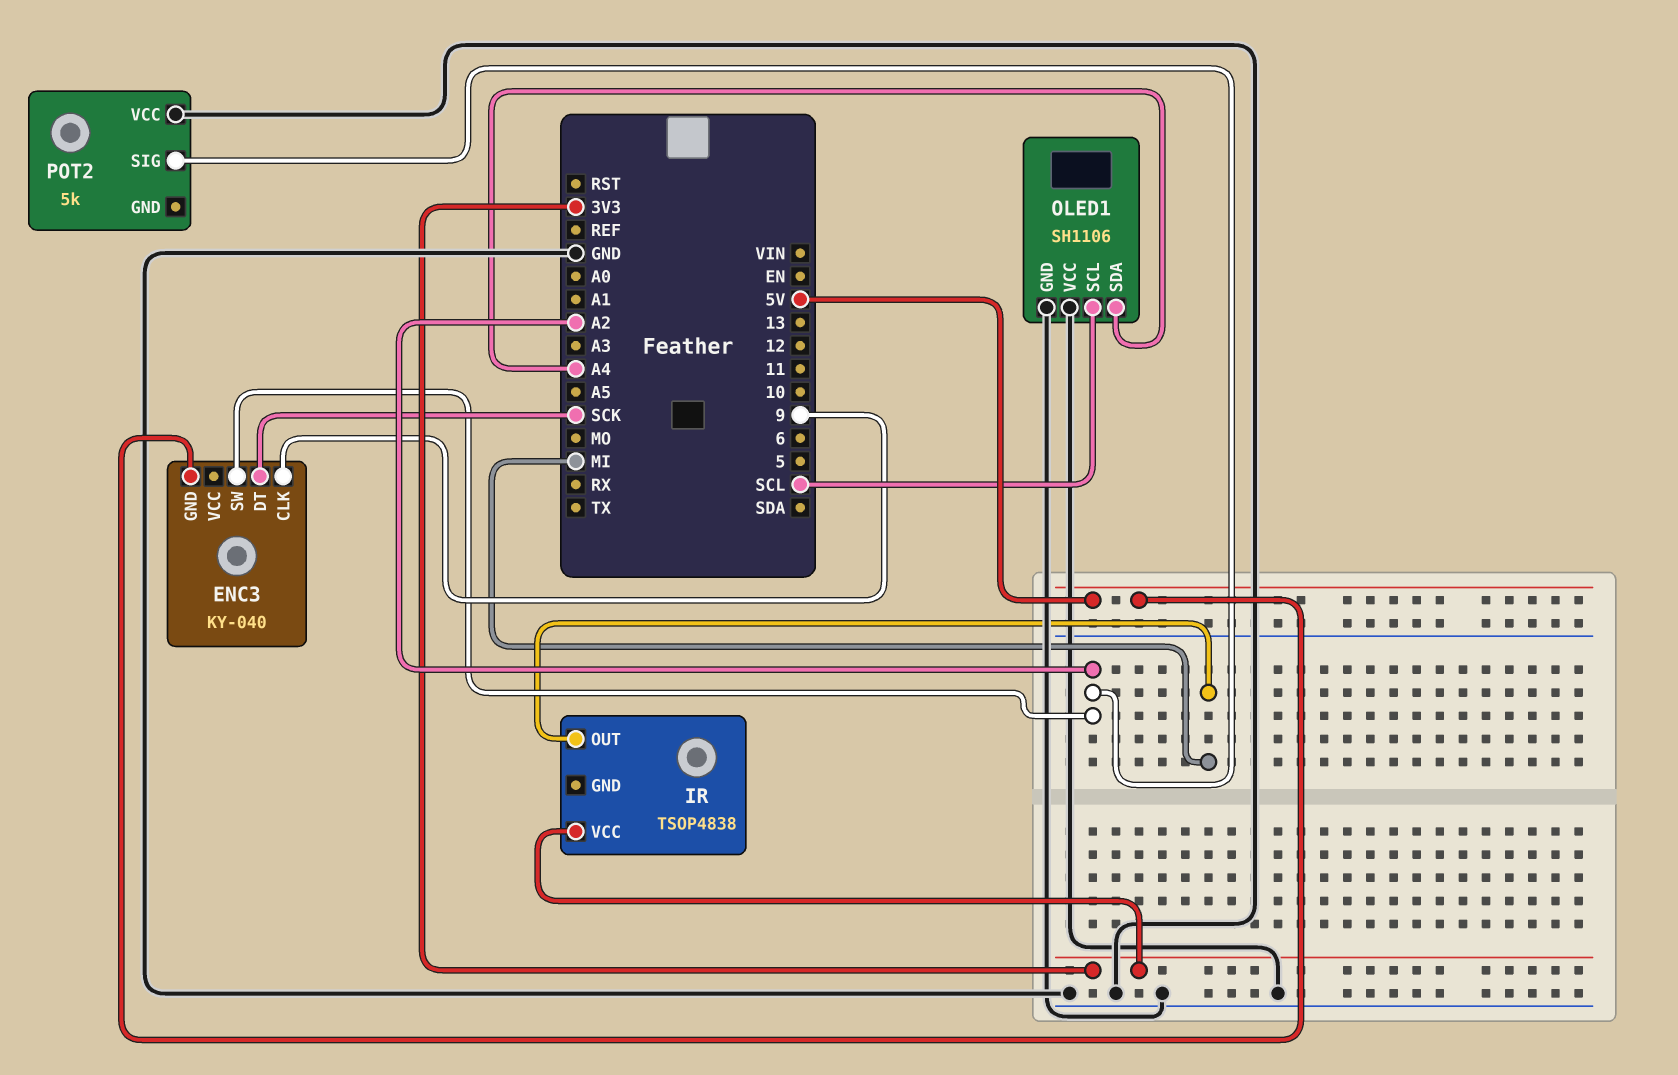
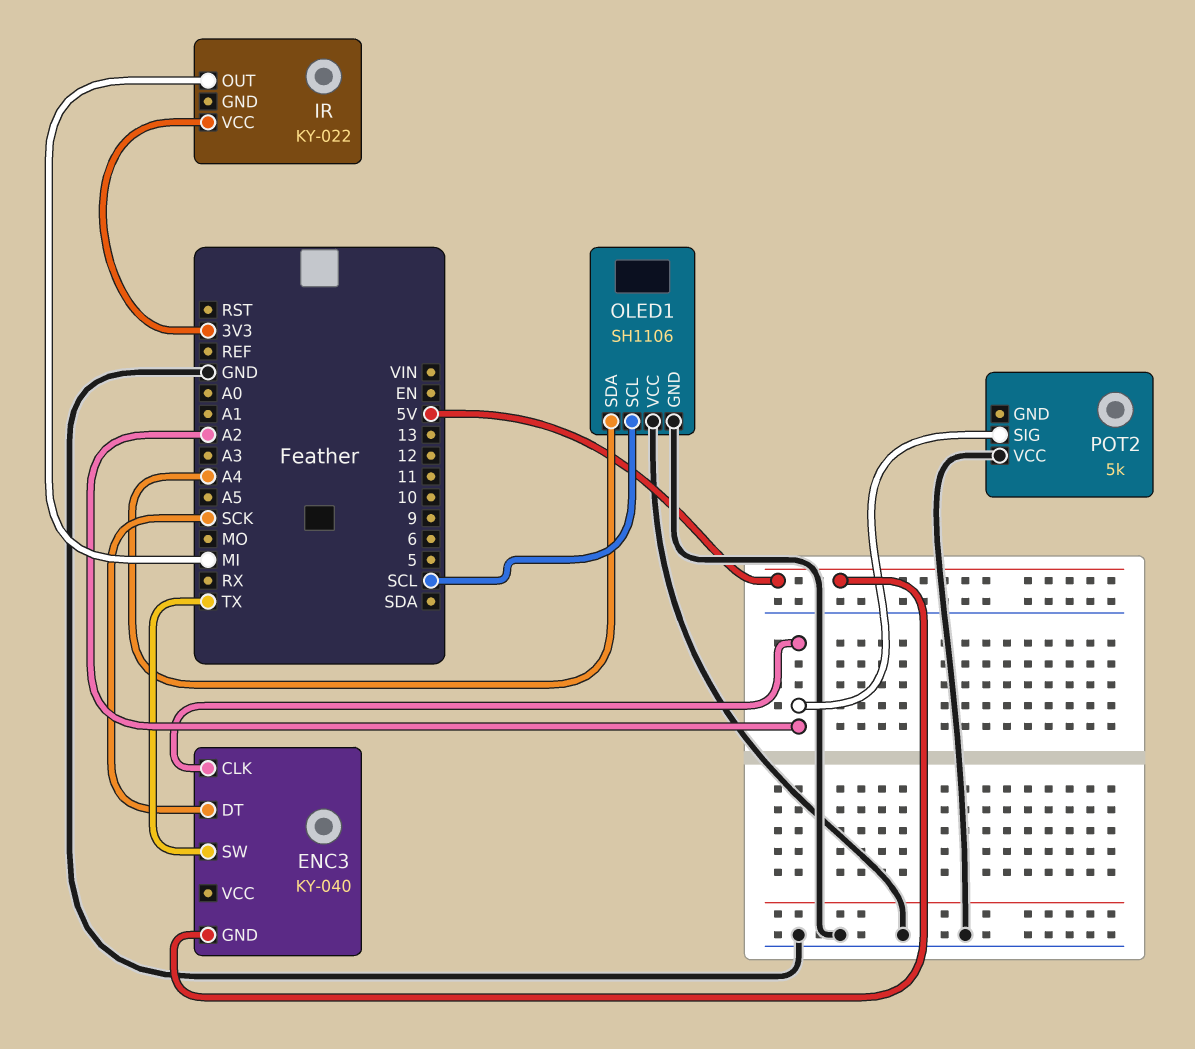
ENC3 pin CLK: 9 -> A2
ENC3 pin SW: A2 -> TX
IR: TSOP4838 -> KY-022

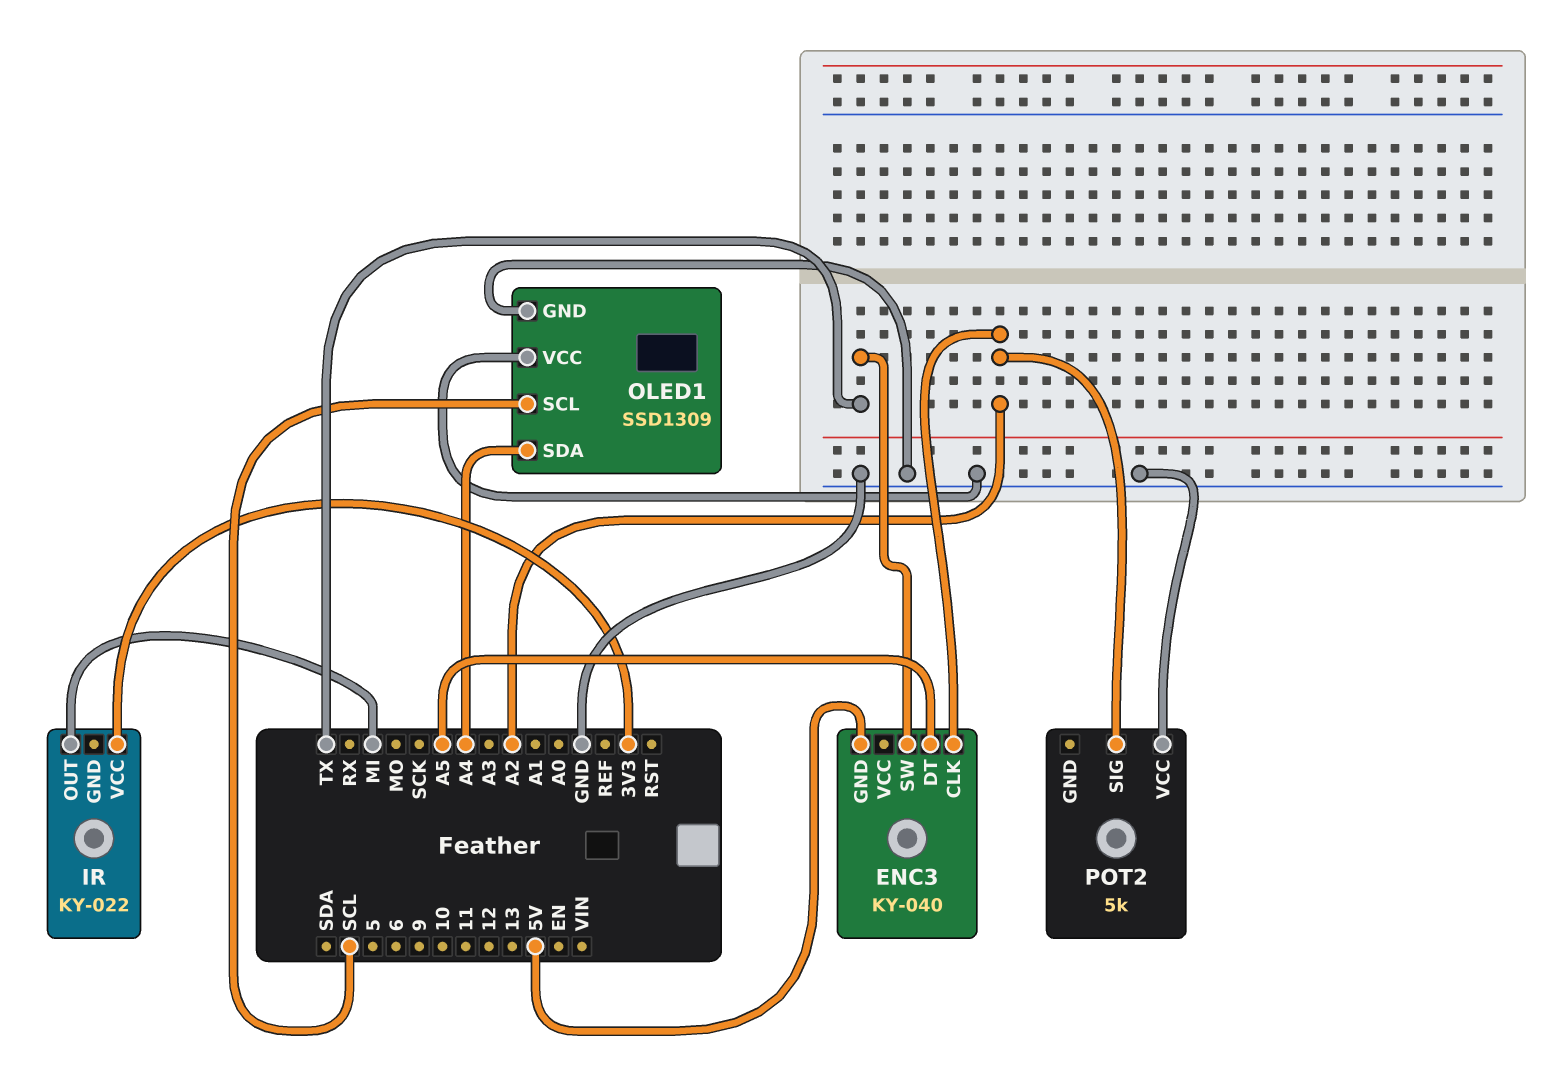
ENC3 pin DT: SCK -> A5
OLED1: SH1106 -> SSD1309

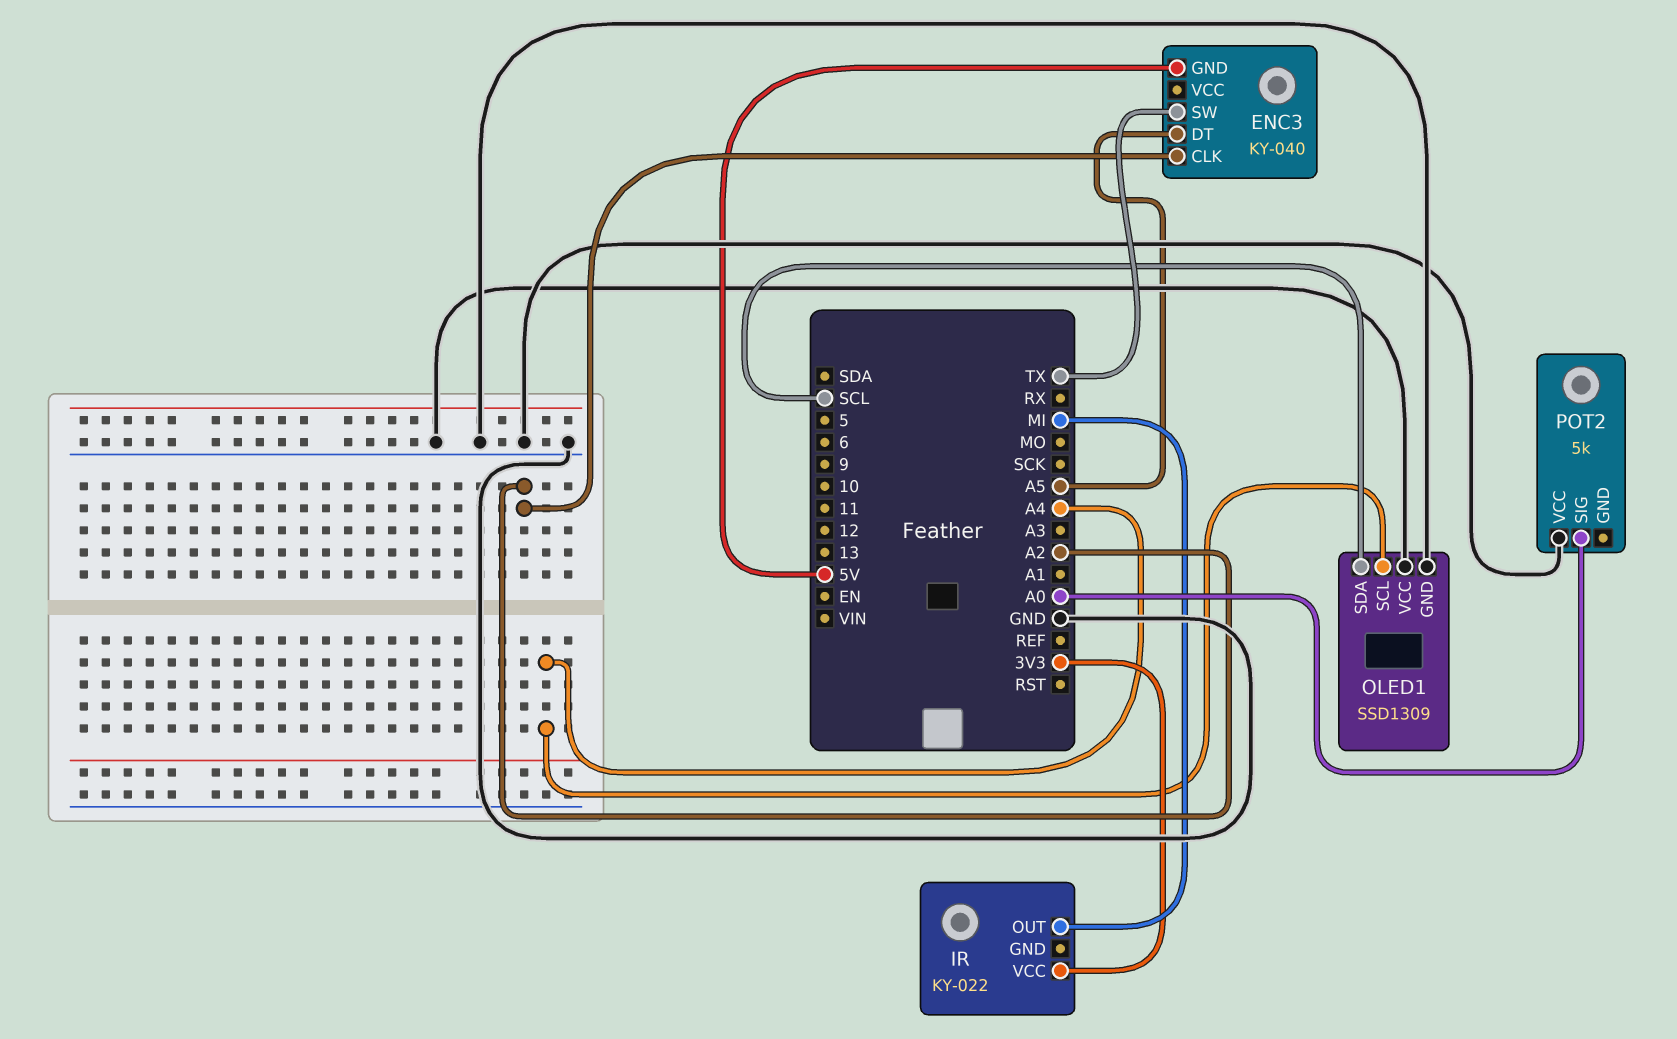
OLED1 pin SCL: SCL -> A4
OLED1 pin SDA: A4 -> SCL
POT2 pin SIG: A2 -> A0

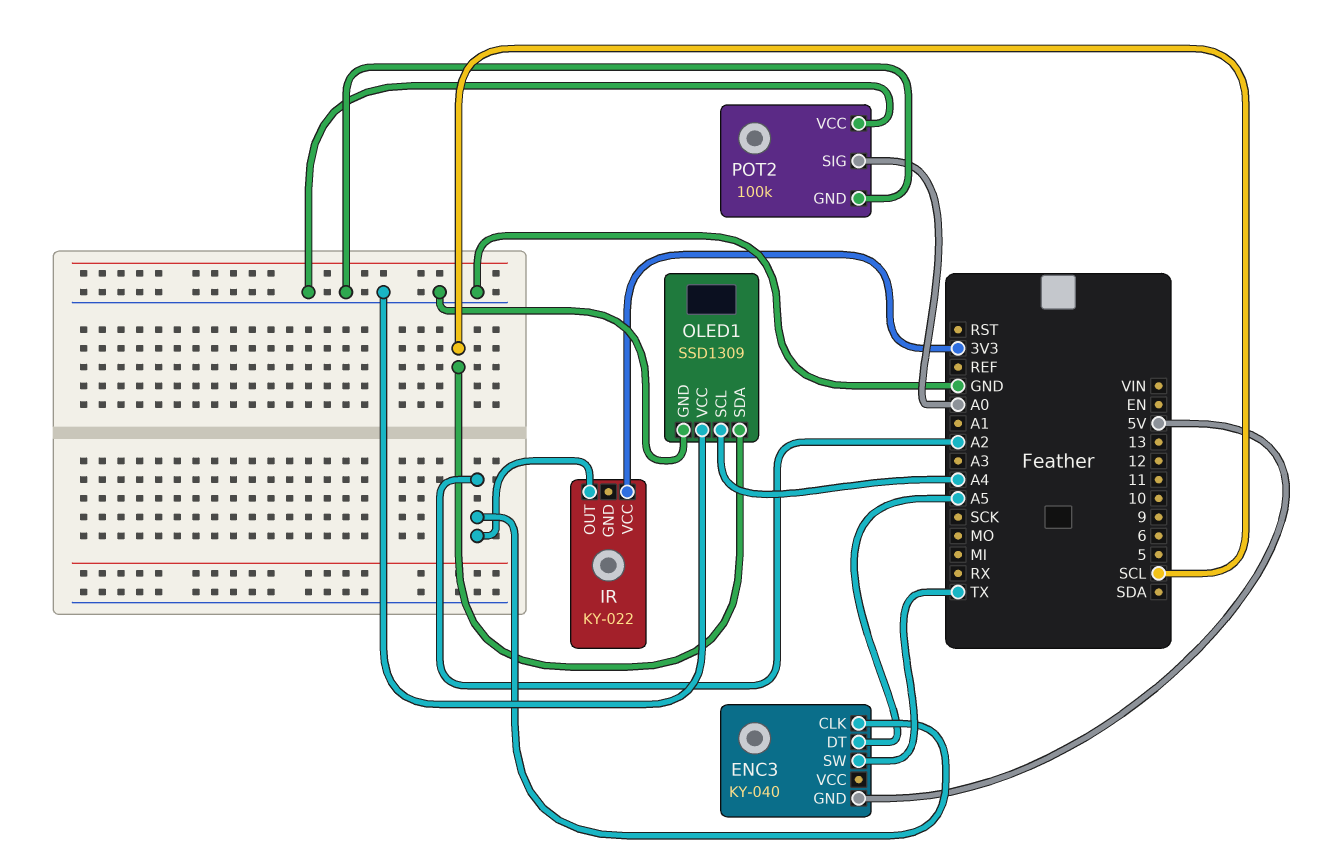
IR pin OUT: MI -> A2
POT2: 5k -> 100k
POT2 pin GND: none -> GND

